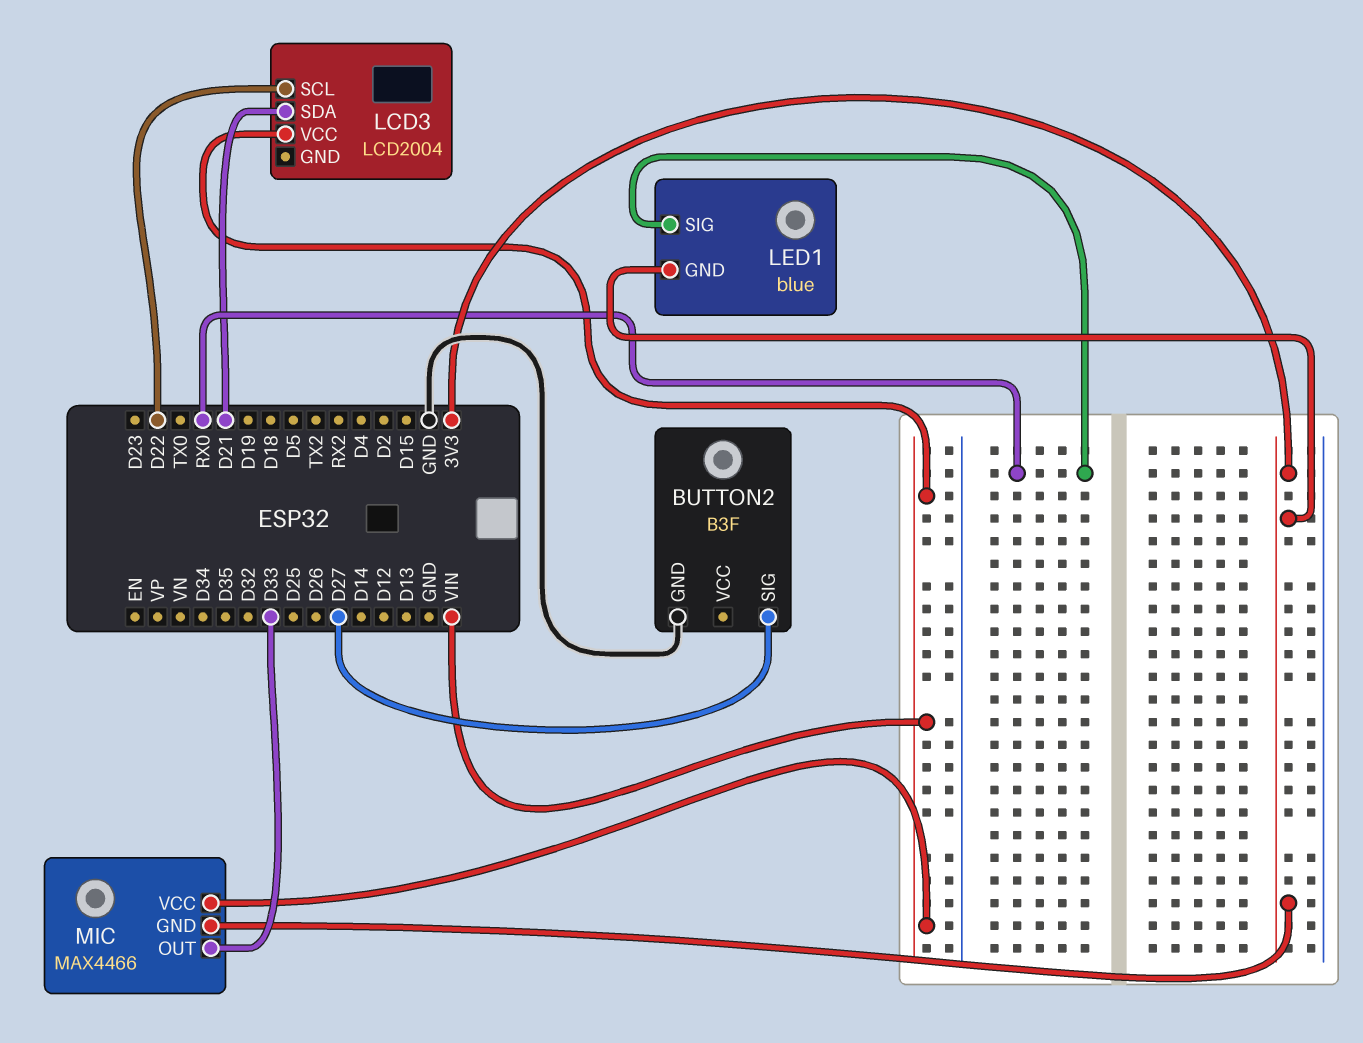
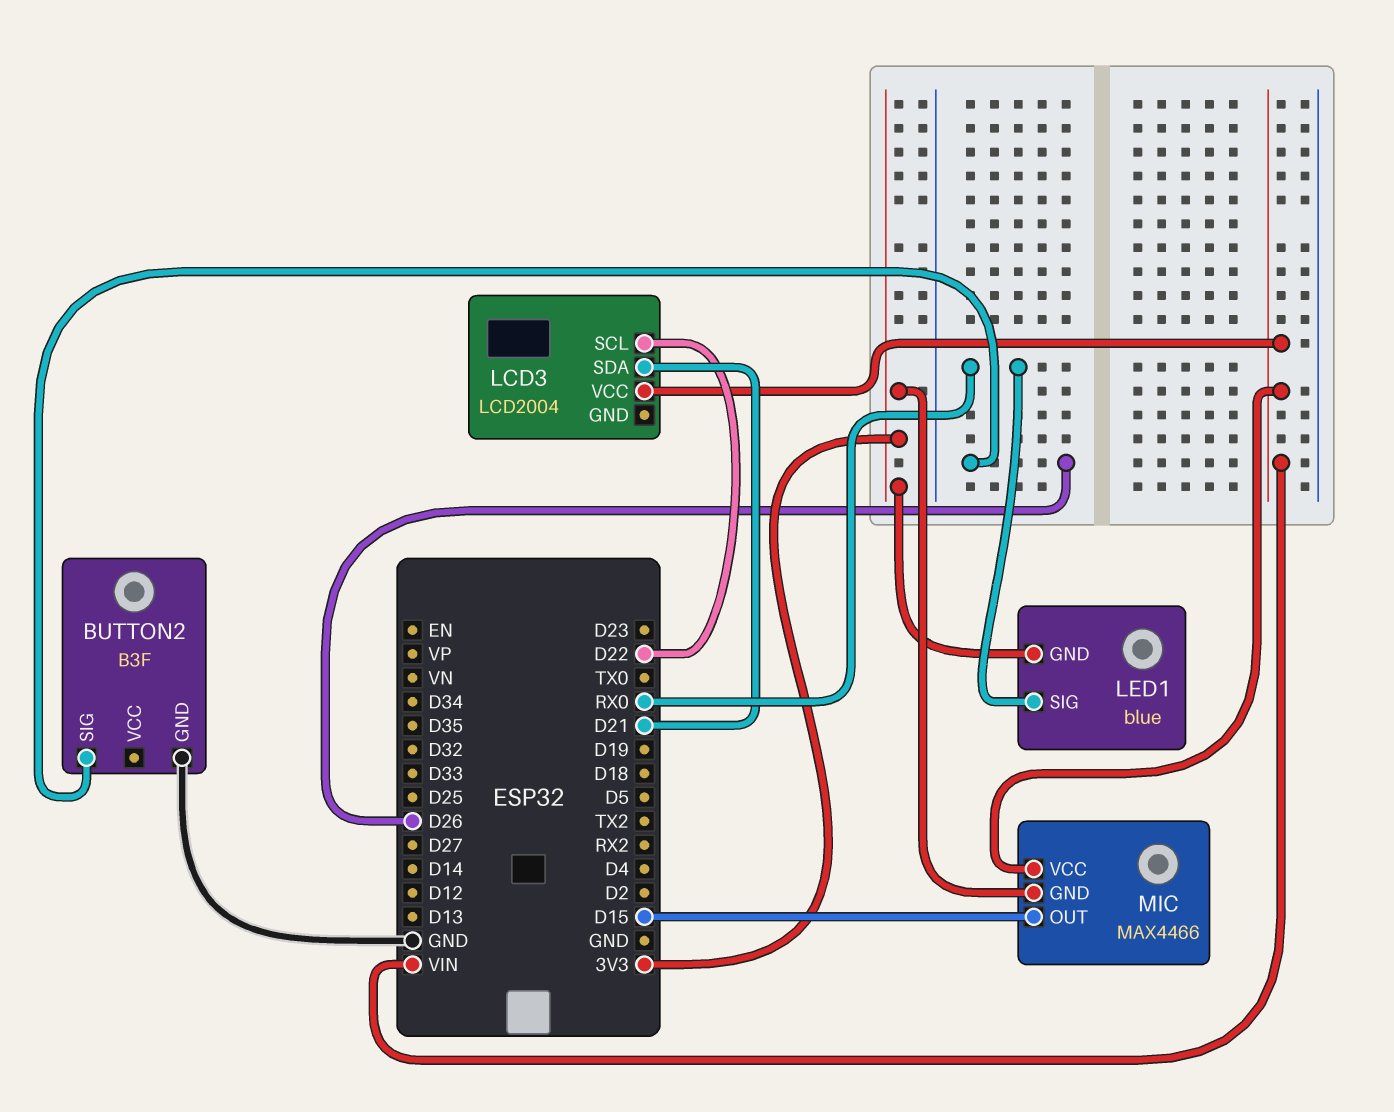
BUTTON2 pin SIG: D27 -> D26
MIC pin OUT: D33 -> D15

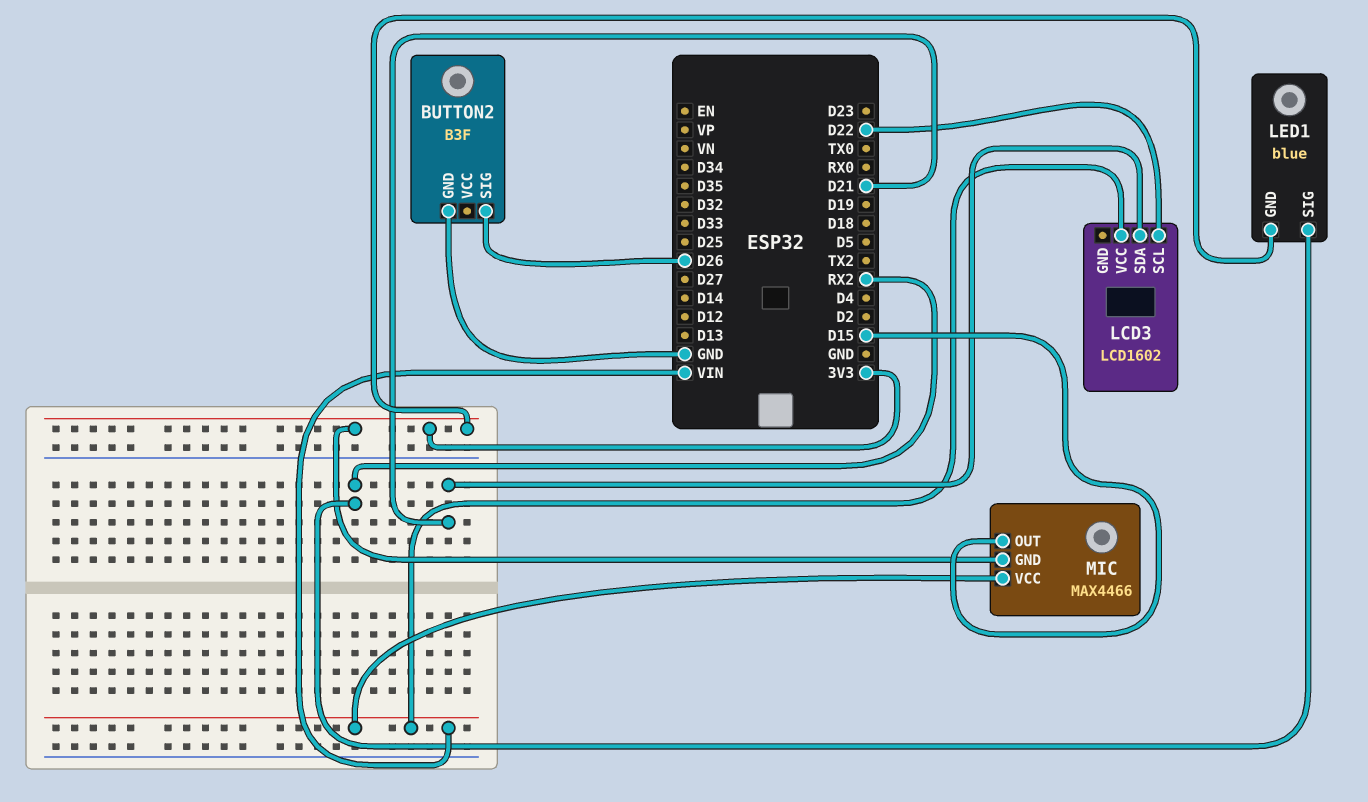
LCD3: LCD2004 -> LCD1602
LED1 pin SIG: RX0 -> RX2

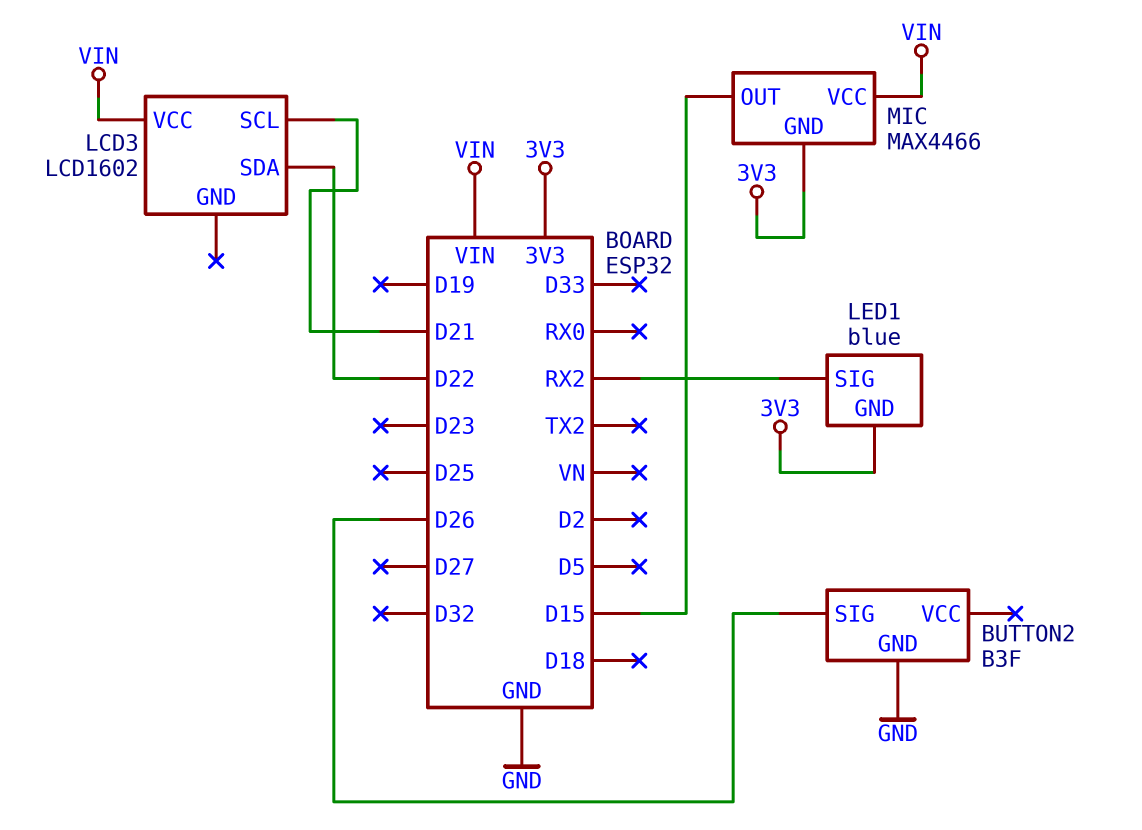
LCD3 pin SCL: D22 -> D21
LCD3 pin SDA: D21 -> D22

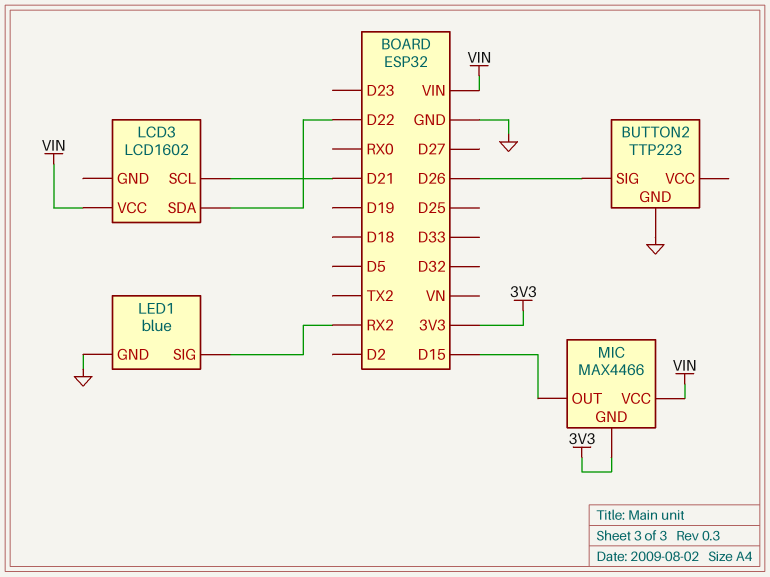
BUTTON2: B3F -> TTP223
LED1 pin GND: 3V3 -> GND

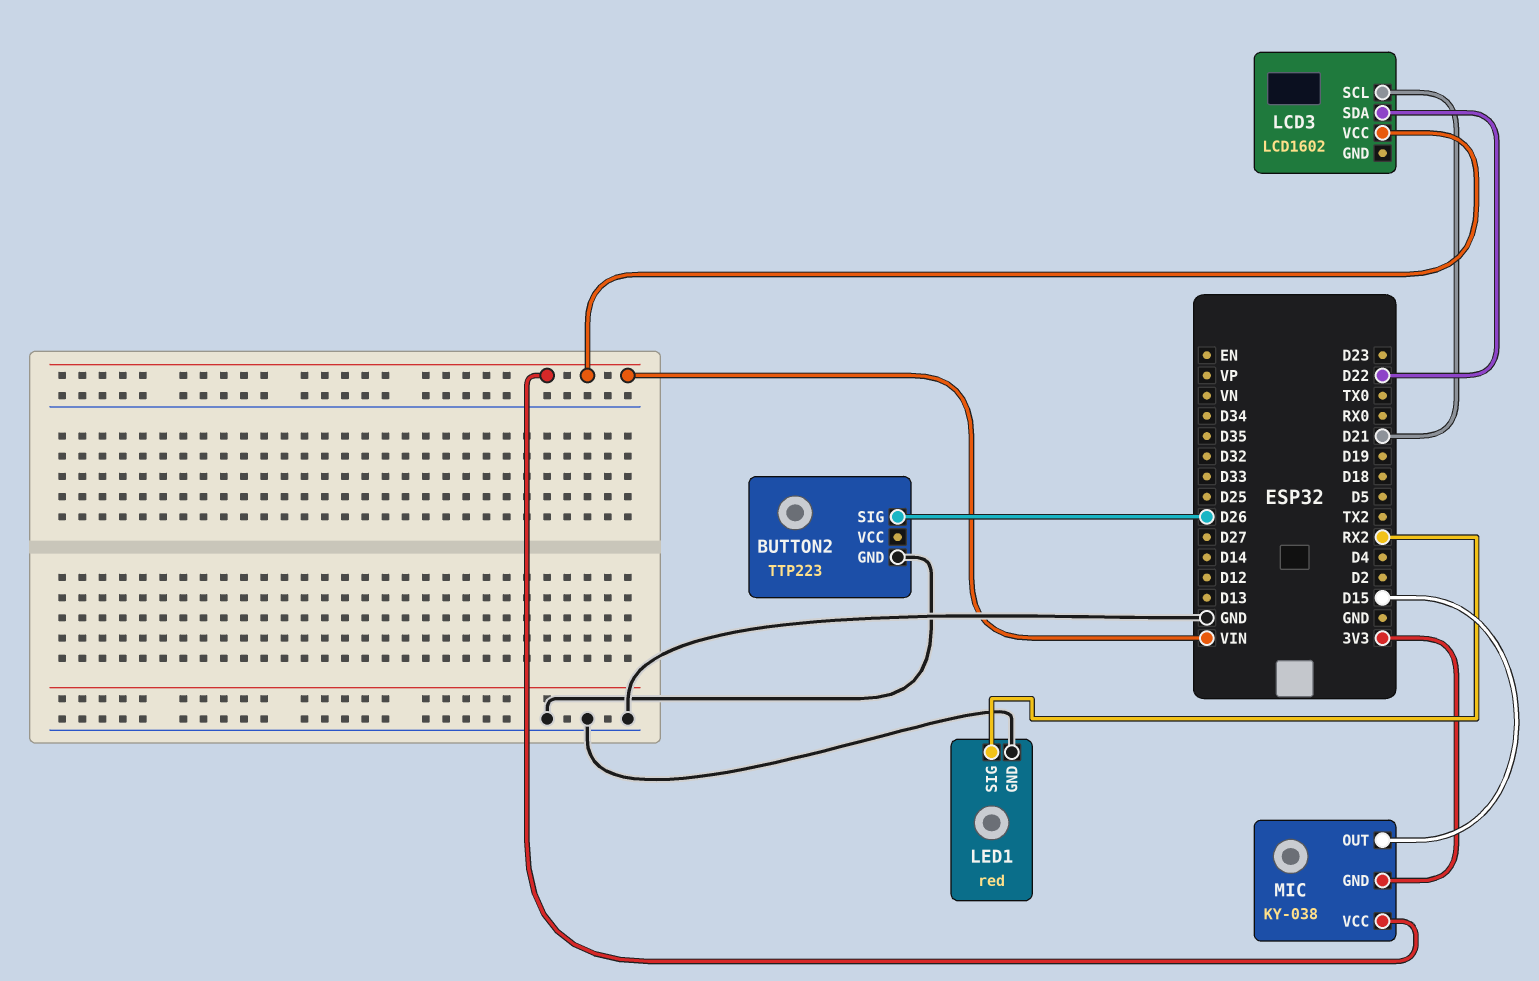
LED1: blue -> red
MIC: MAX4466 -> KY-038

